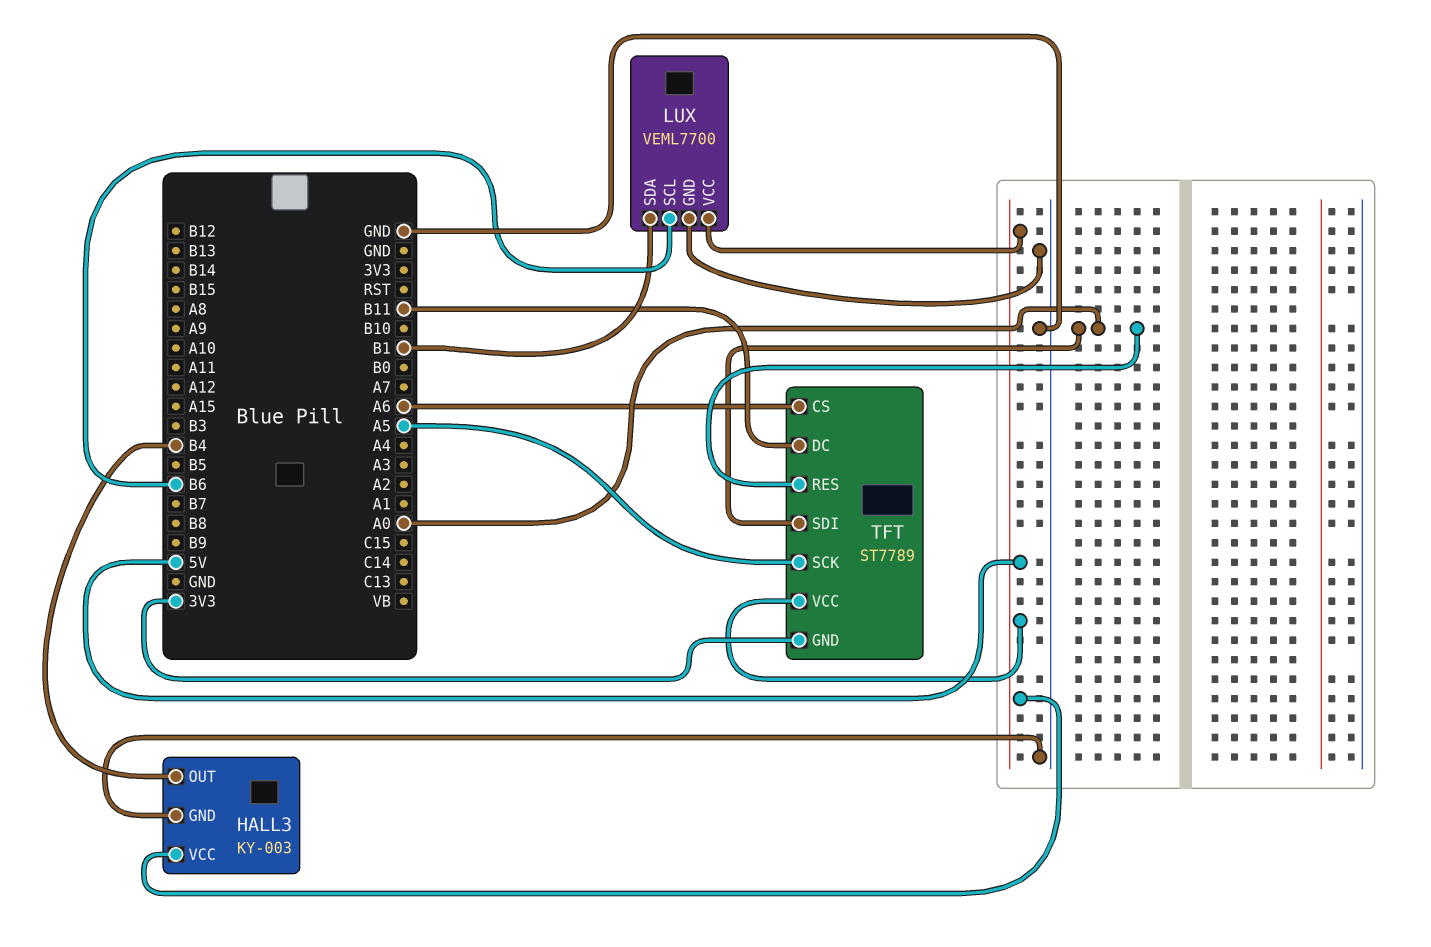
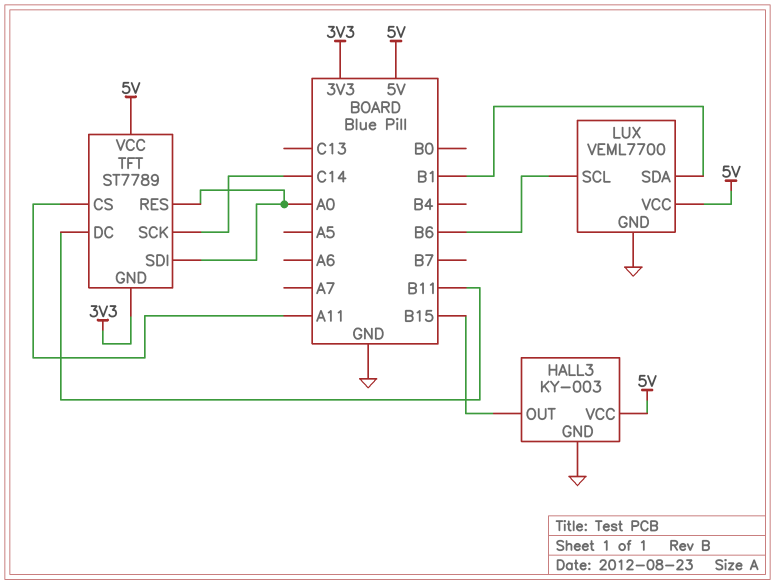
HALL3 pin OUT: B4 -> B15
TFT pin CS: A6 -> A11
TFT pin SCK: A5 -> C14

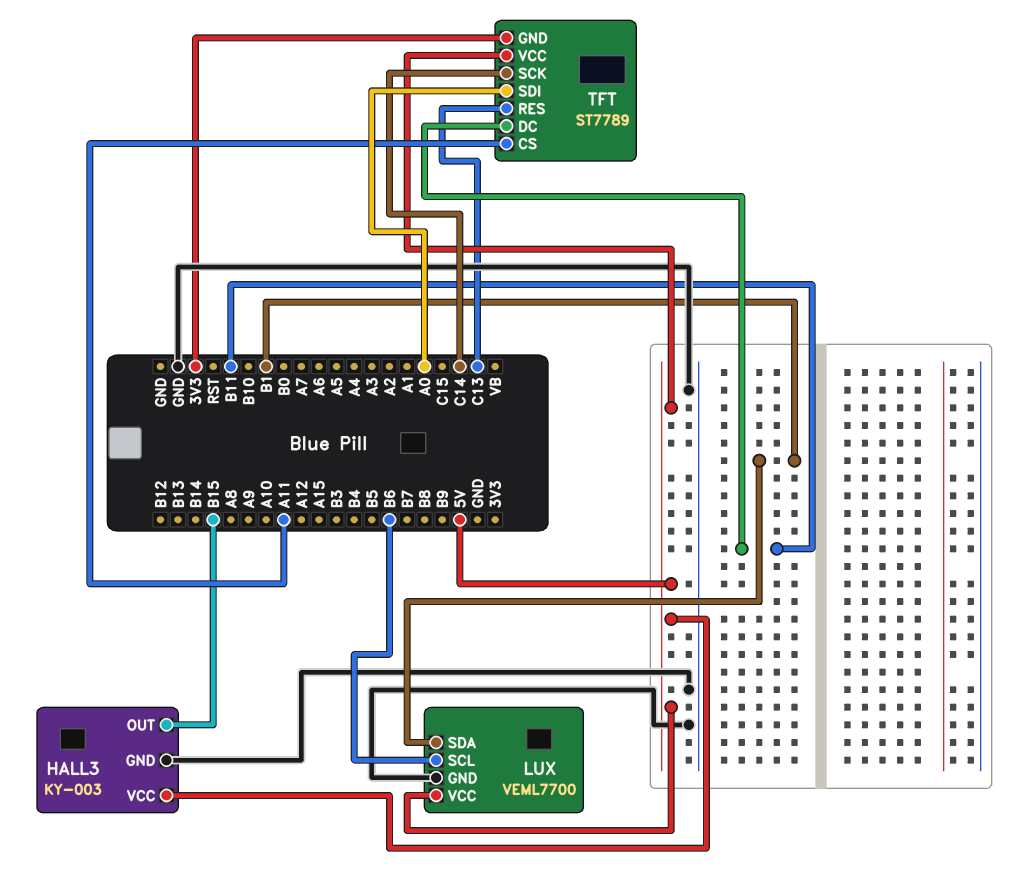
TFT pin RES: A0 -> C13

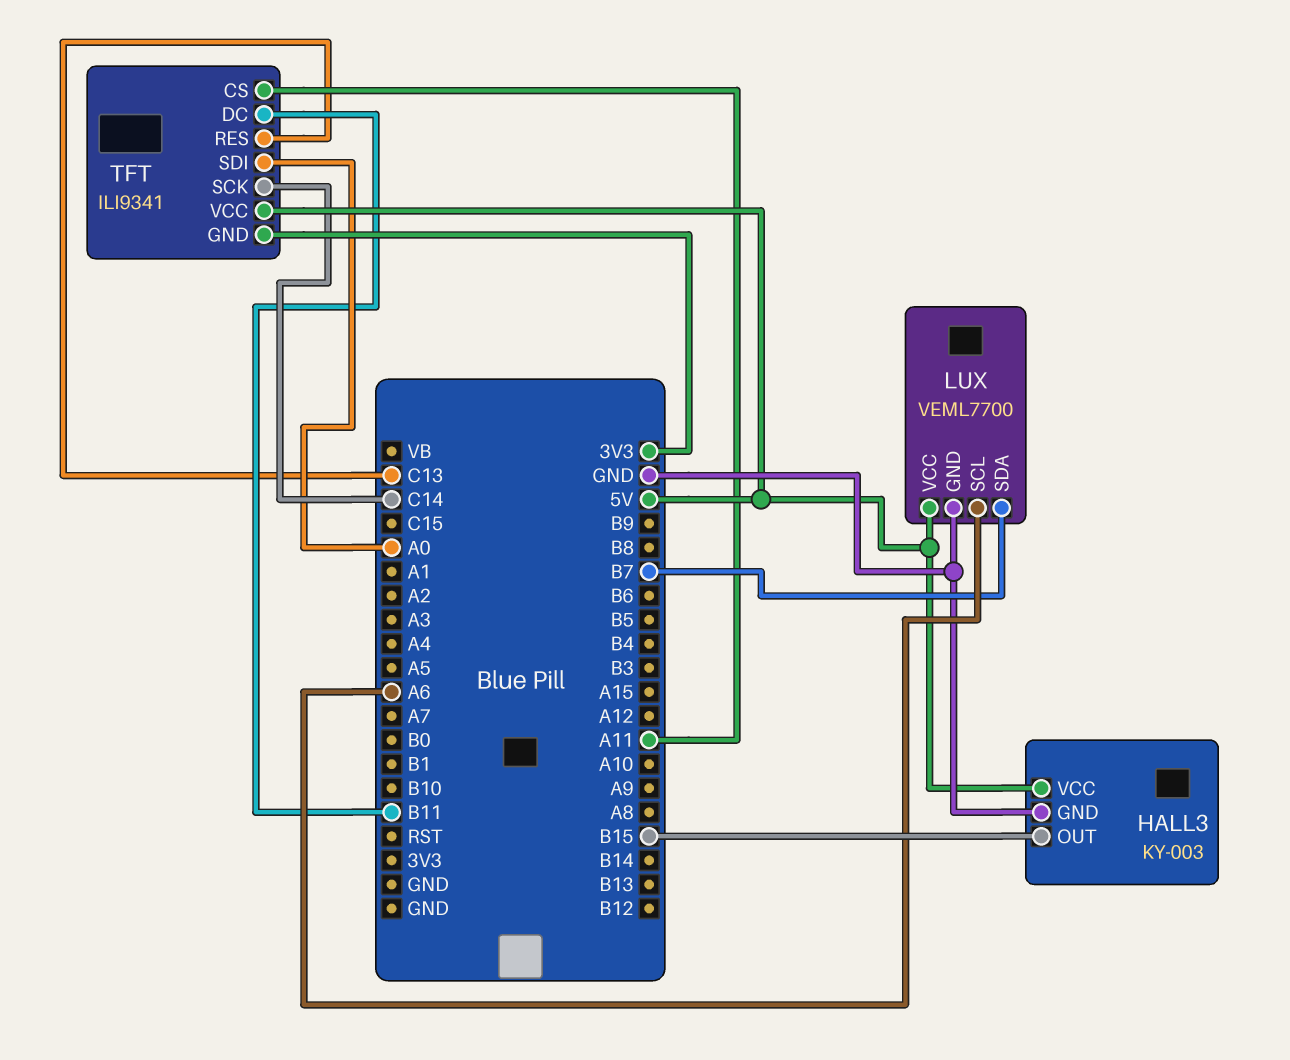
LUX pin SCL: B6 -> A6
LUX pin SDA: B1 -> B7
TFT: ST7789 -> ILI9341

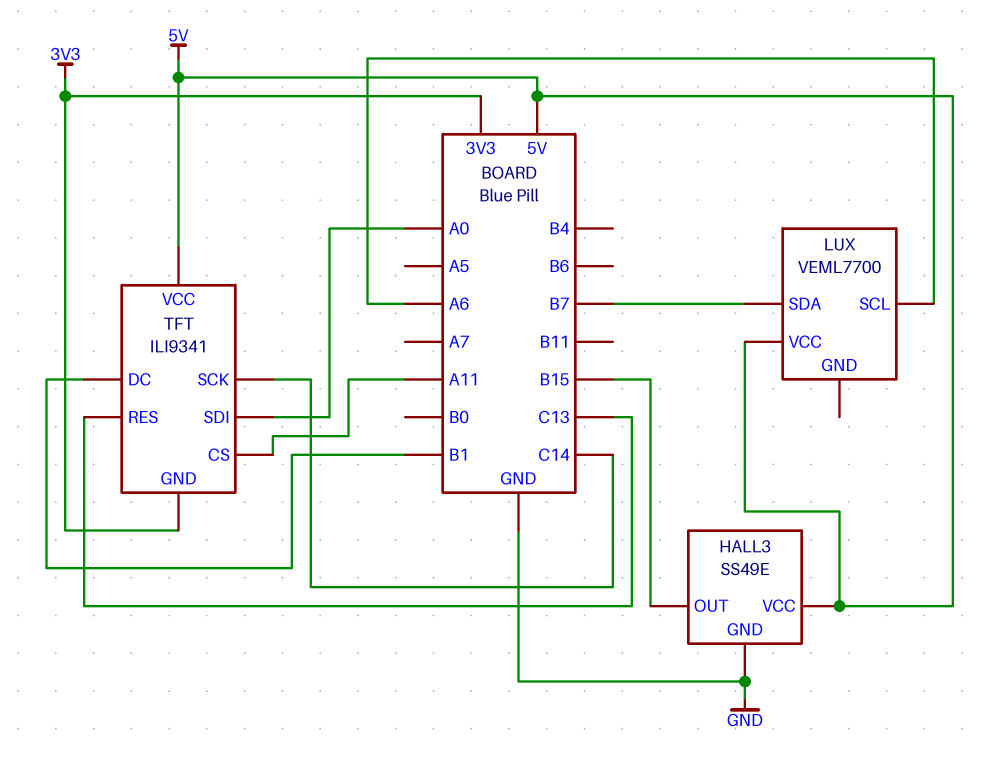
HALL3: KY-003 -> SS49E
LUX pin GND: GND -> none
TFT pin DC: B11 -> B1

